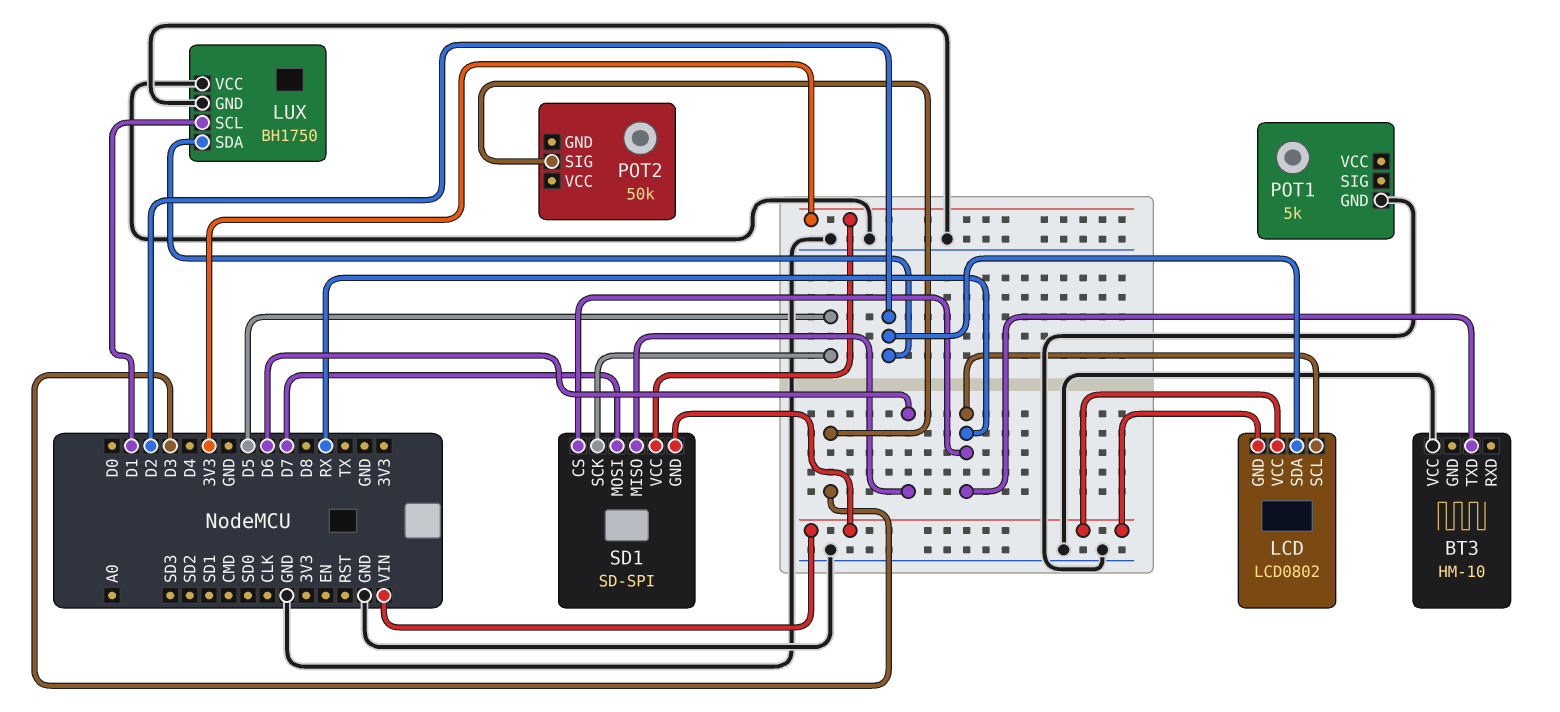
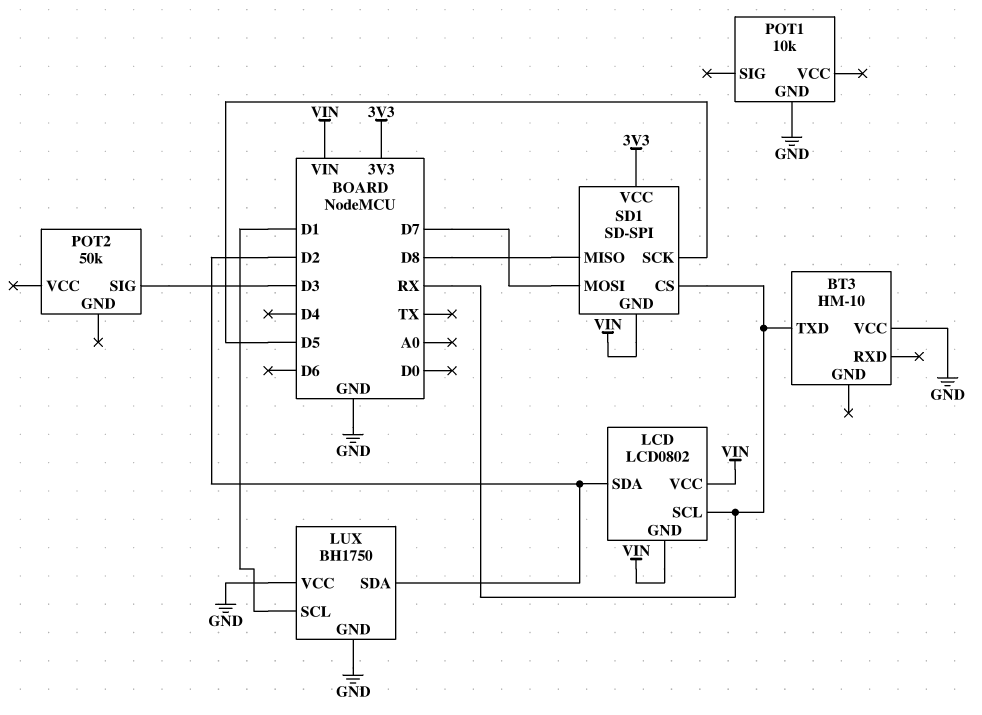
POT1: 5k -> 10k
SD1 pin MISO: D6 -> D8

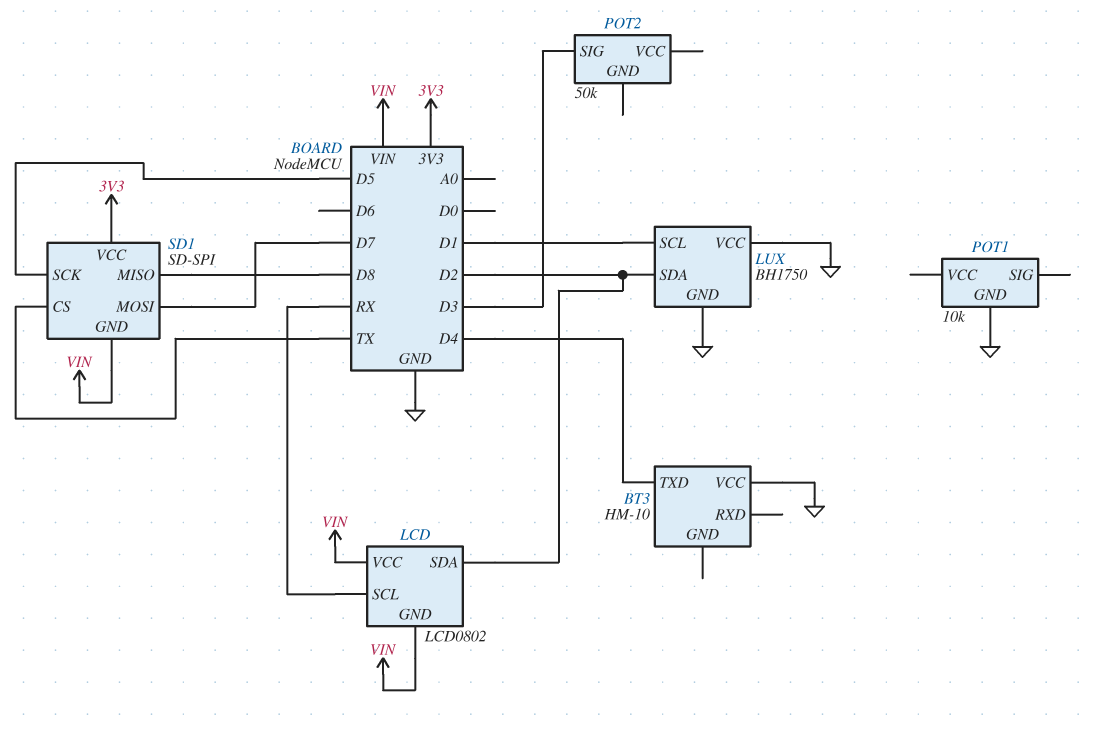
BT3 pin TXD: RX -> D4
SD1 pin CS: RX -> TX

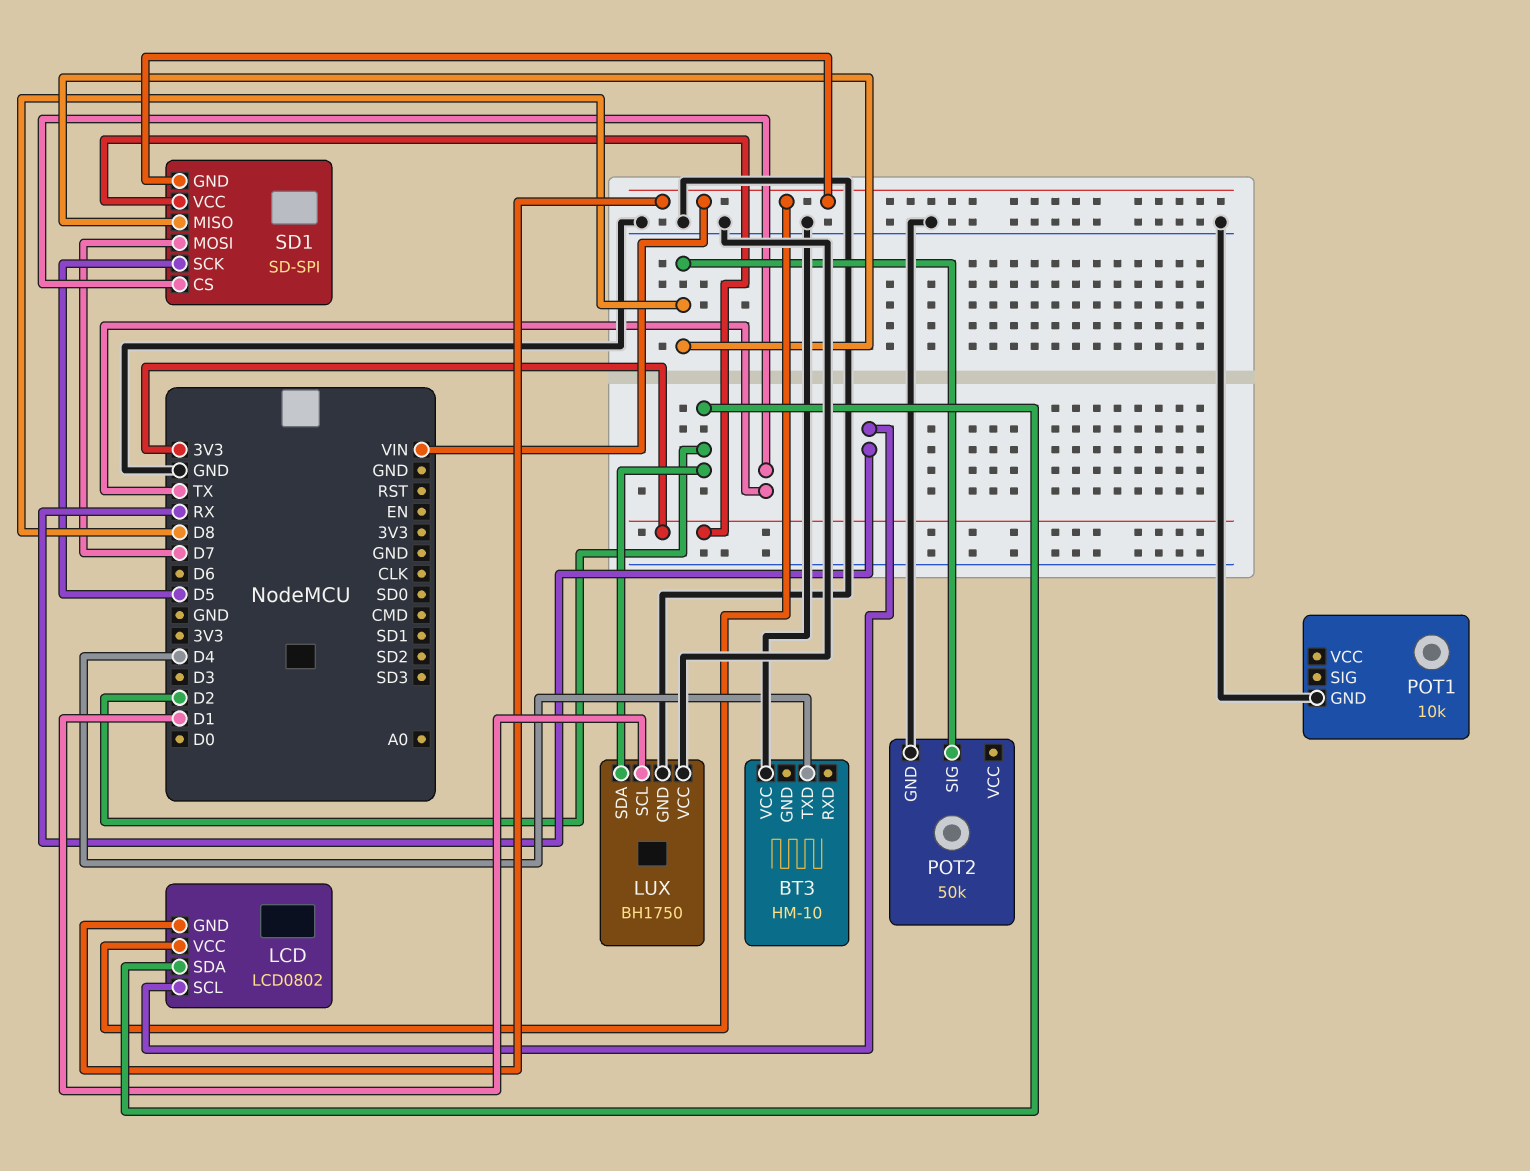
POT2 pin GND: none -> GND
POT2 pin SIG: D3 -> D8

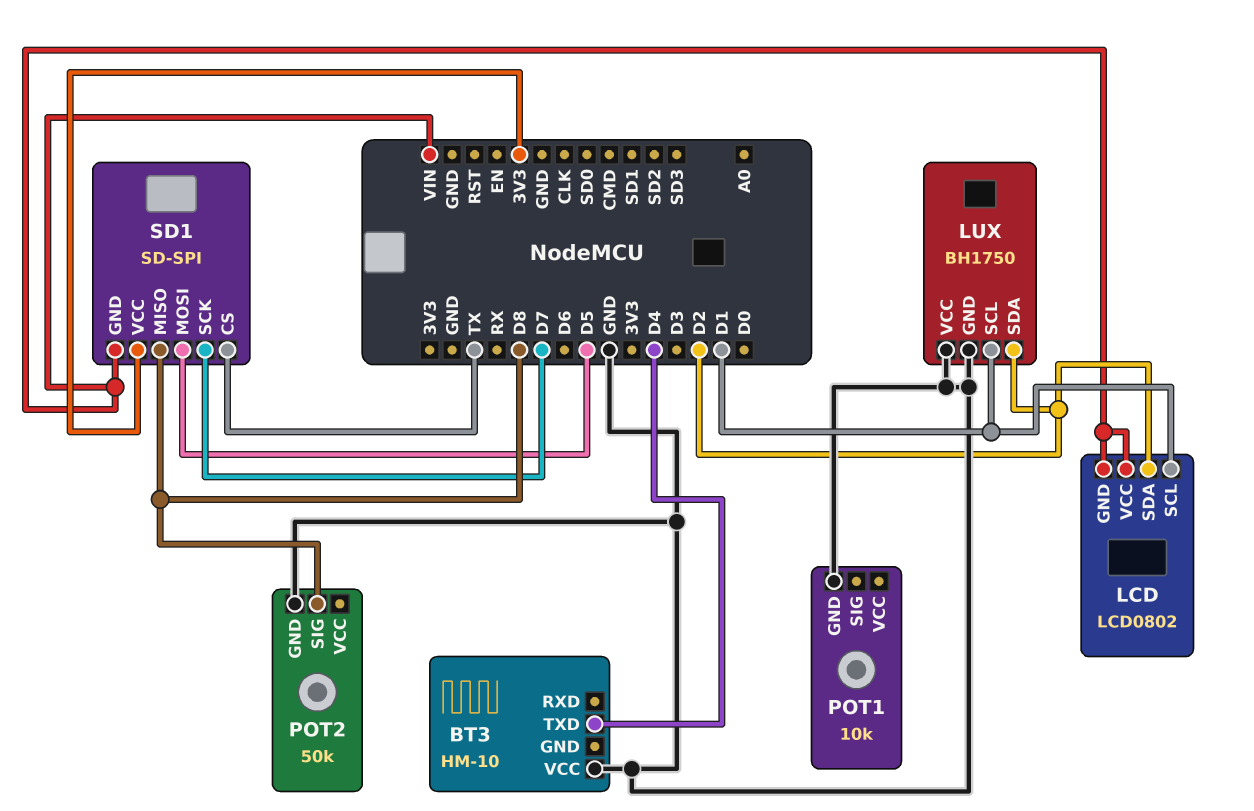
LCD pin SCL: RX -> D1
SD1 pin MOSI: D7 -> D5
SD1 pin SCK: D5 -> D7

